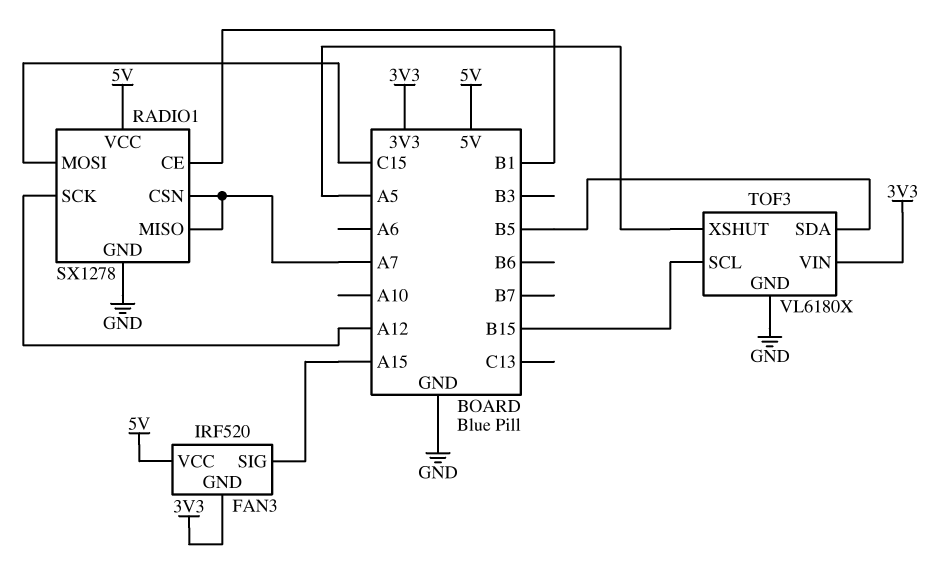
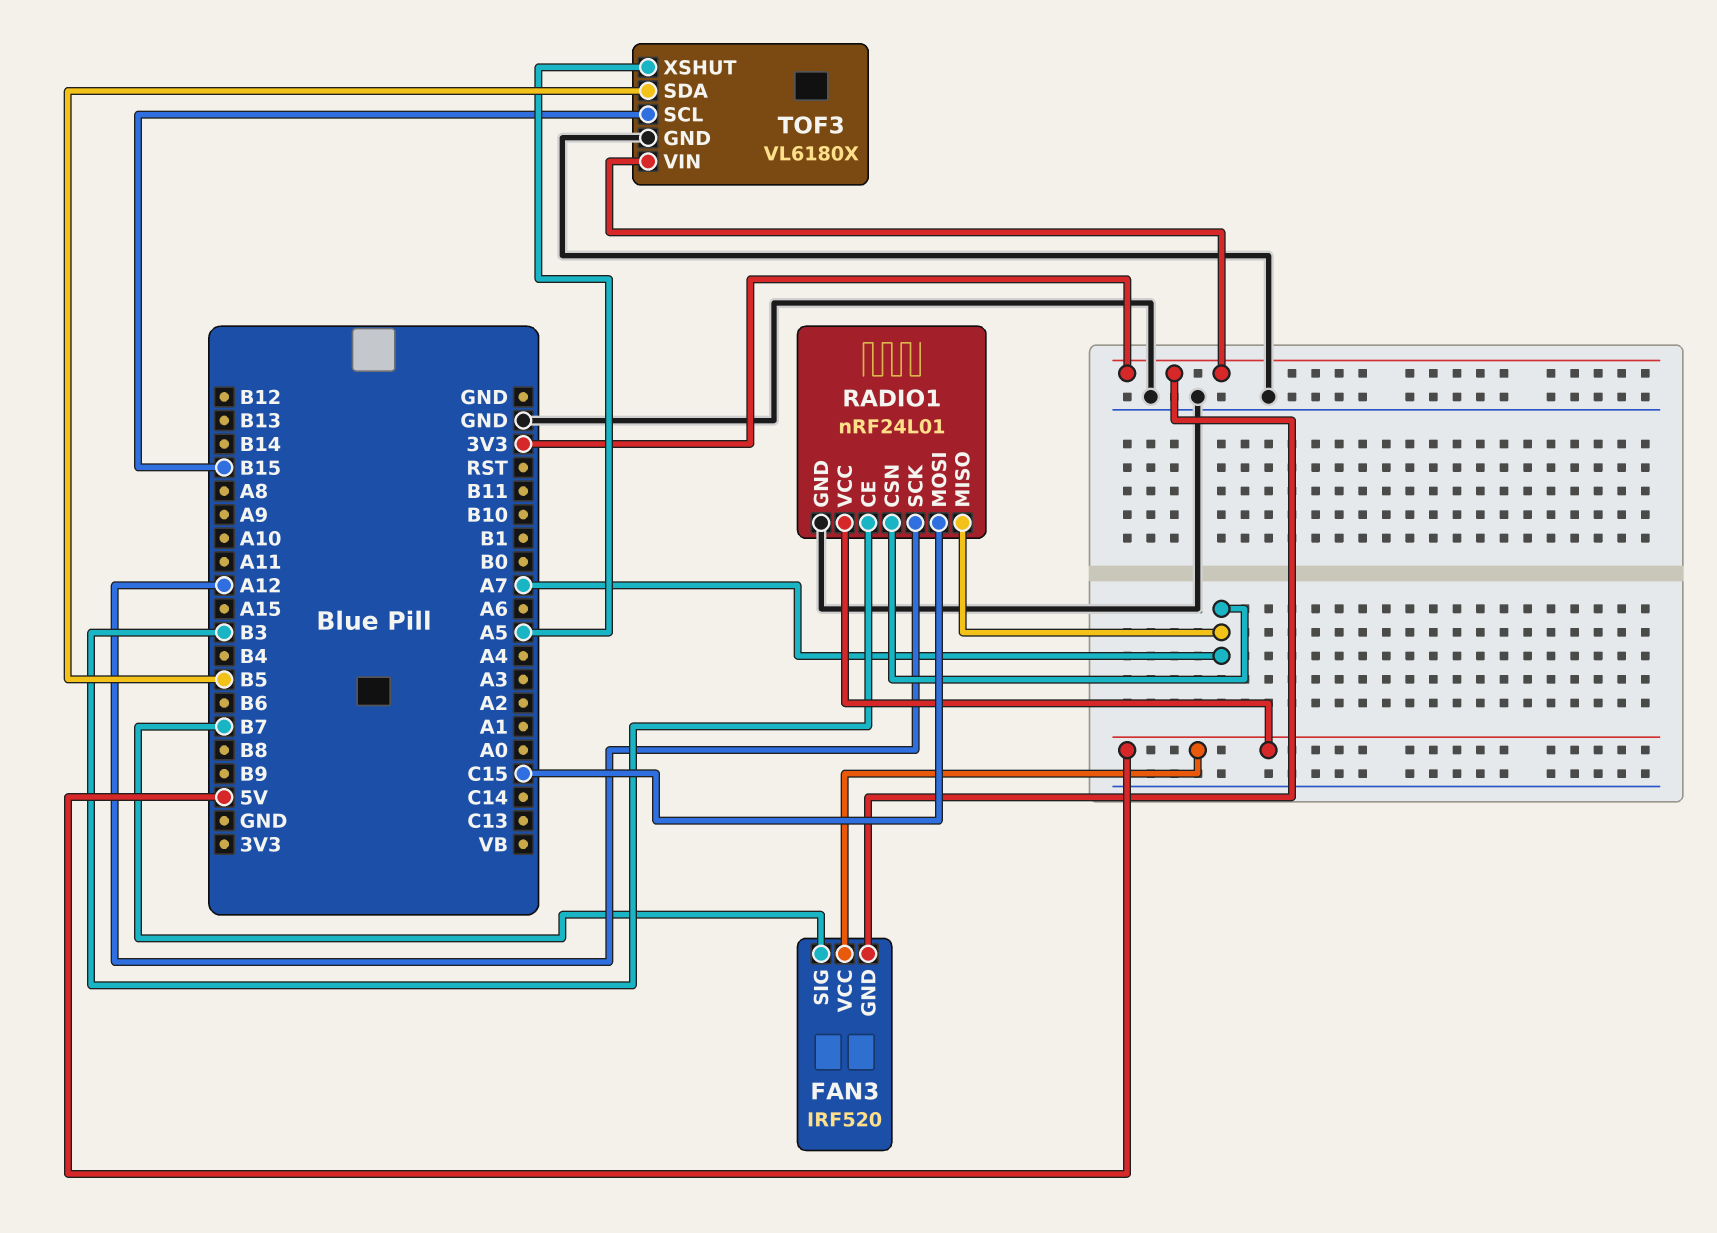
FAN3 pin SIG: A15 -> B7
RADIO1: SX1278 -> nRF24L01
RADIO1 pin CE: B1 -> B3

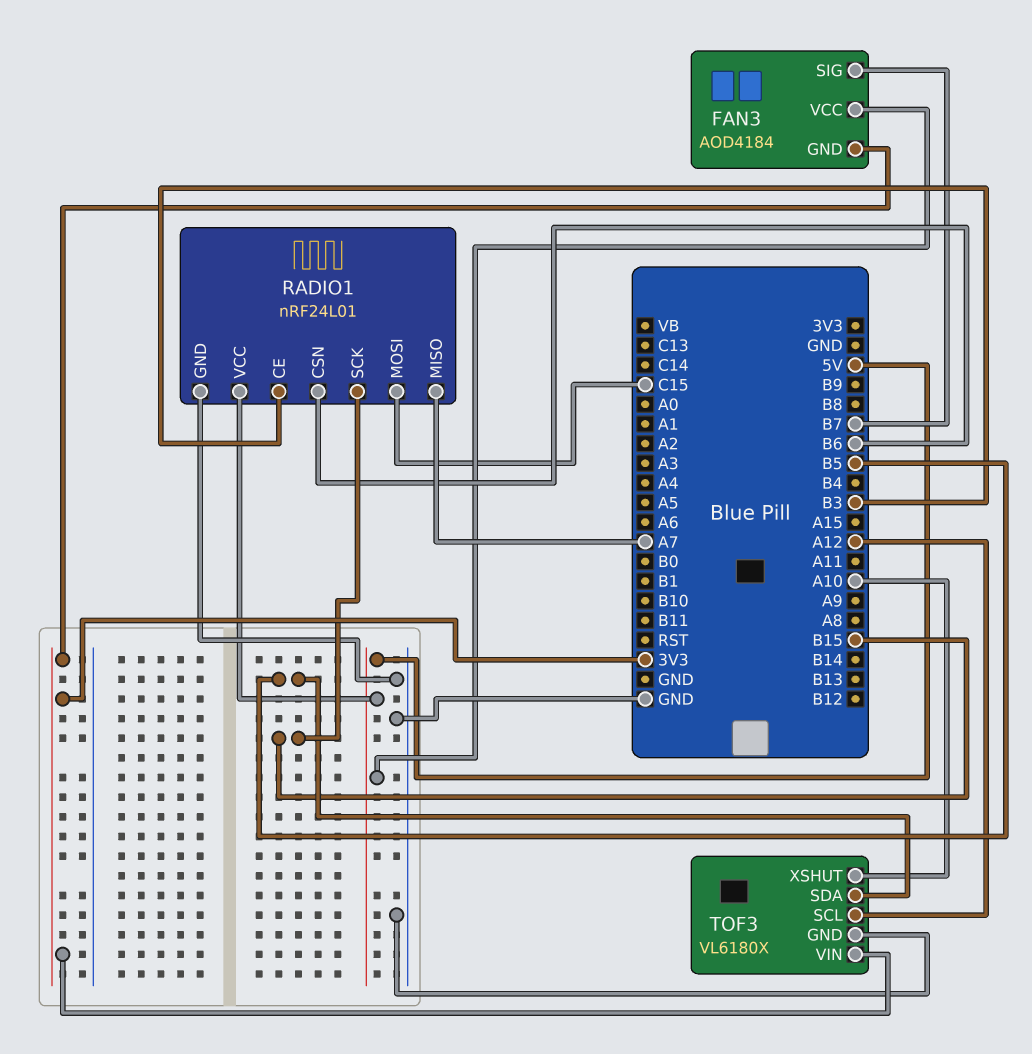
FAN3: IRF520 -> AOD4184
RADIO1 pin CSN: A7 -> B6
RADIO1 pin SCK: A12 -> B15
TOF3 pin SCL: B15 -> A12
TOF3 pin XSHUT: A5 -> A10

